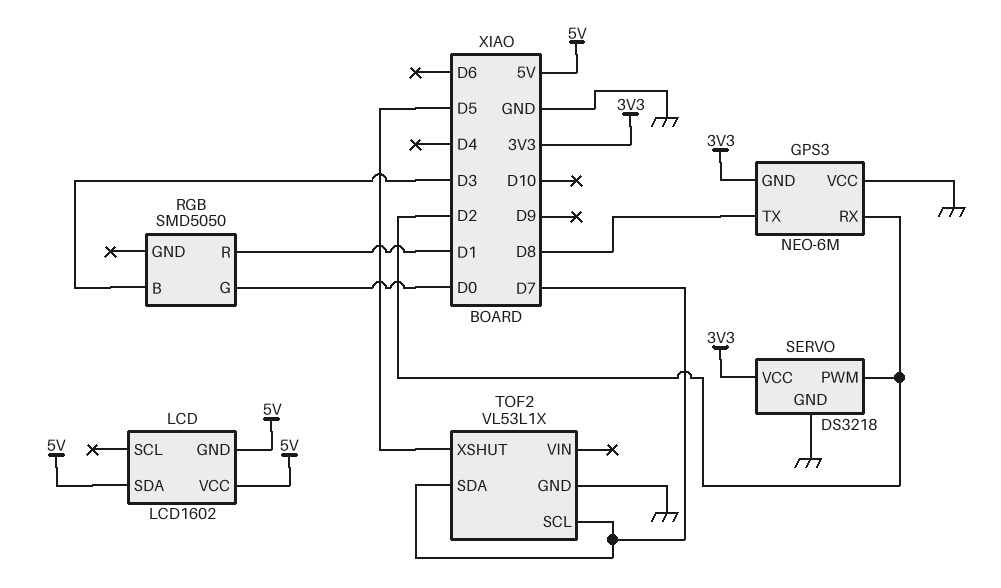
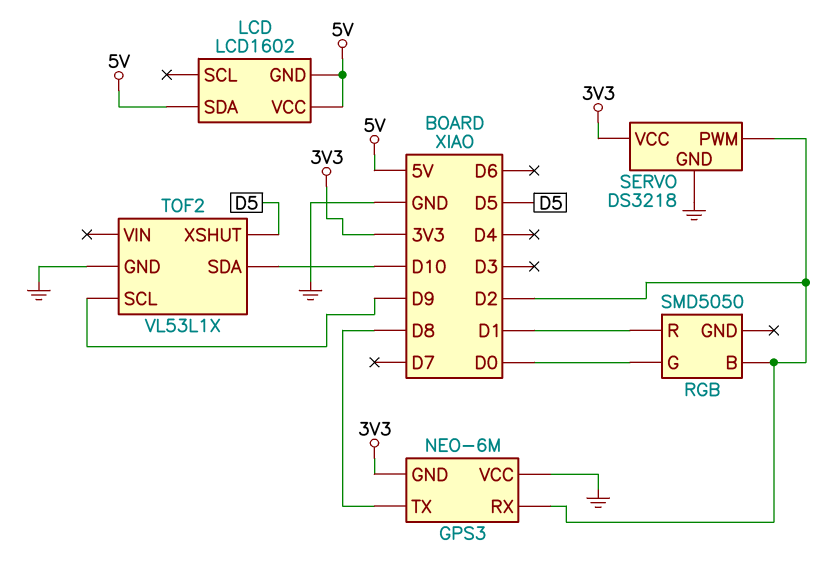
RGB pin B: D3 -> D2
TOF2 pin SCL: D7 -> D9
TOF2 pin SDA: D7 -> D10

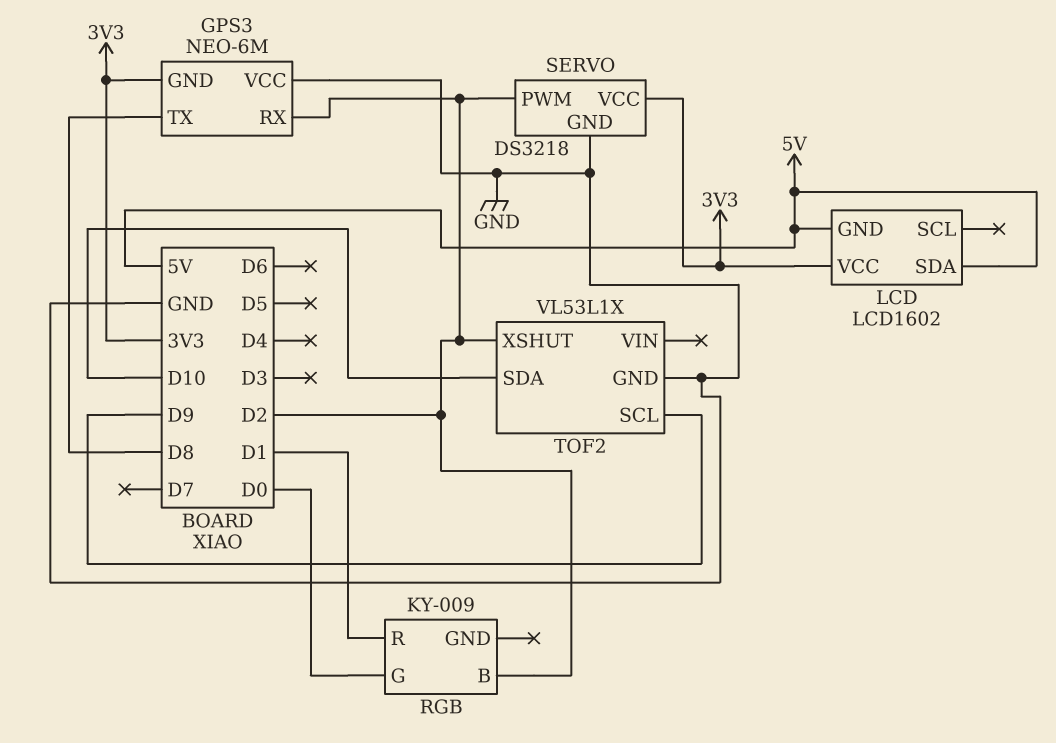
LCD pin VCC: 5V -> 3V3
RGB: SMD5050 -> KY-009
TOF2 pin XSHUT: D5 -> D2

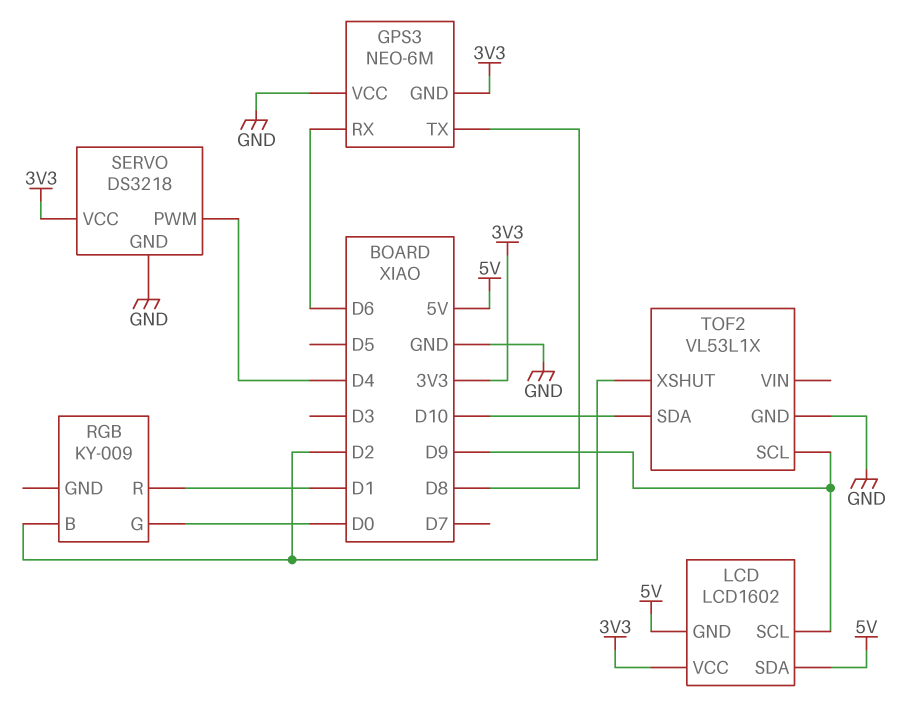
GPS3 pin RX: D2 -> D6
LCD pin SCL: none -> D9
SERVO pin PWM: D2 -> D4

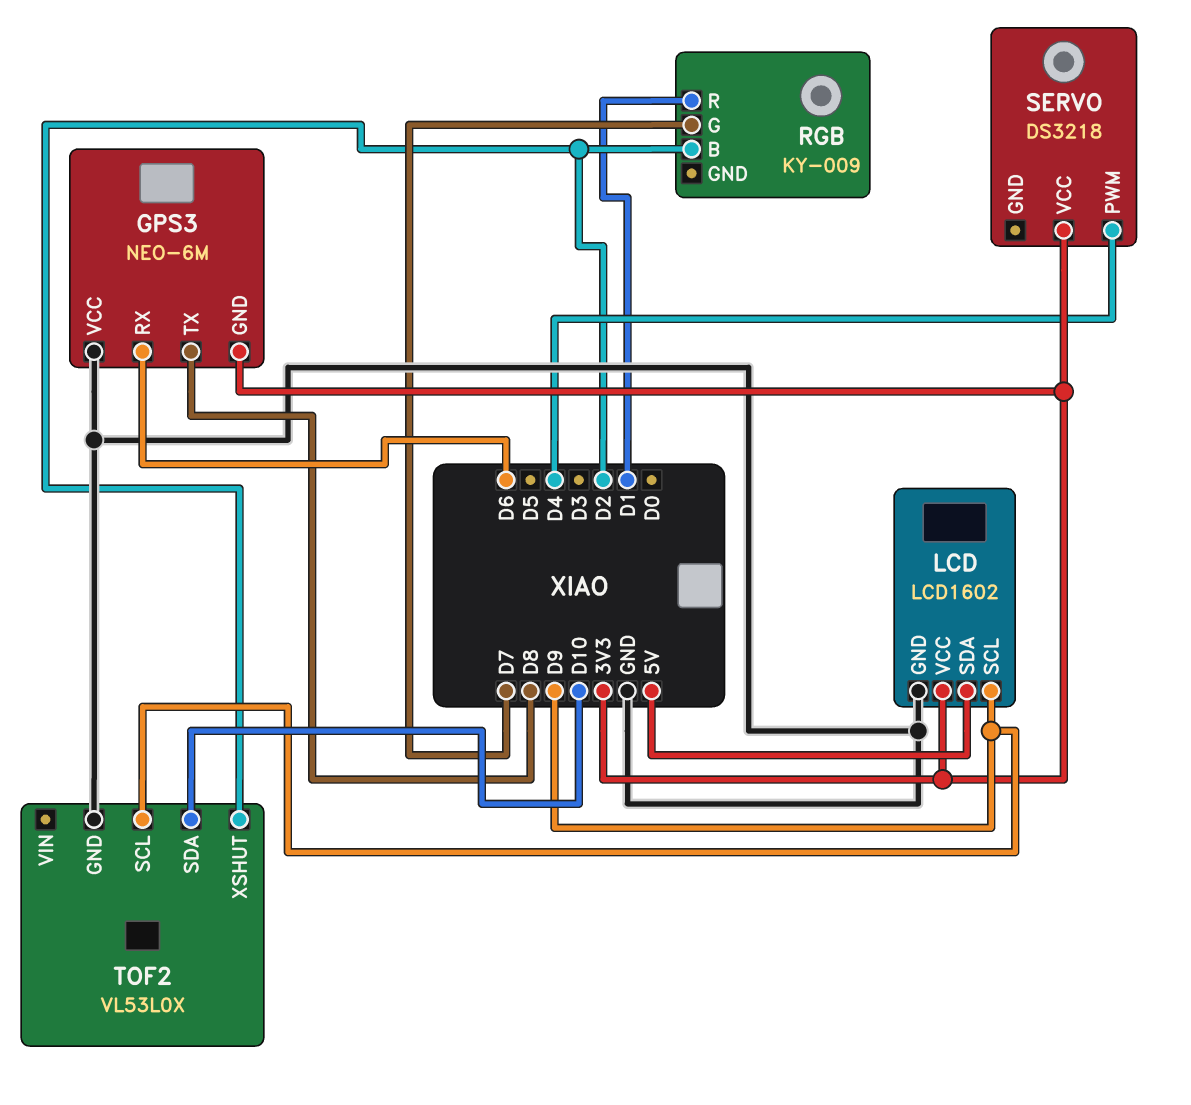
LCD pin GND: 5V -> GND
RGB pin G: D0 -> D7
SERVO pin GND: GND -> none
TOF2: VL53L1X -> VL53L0X

